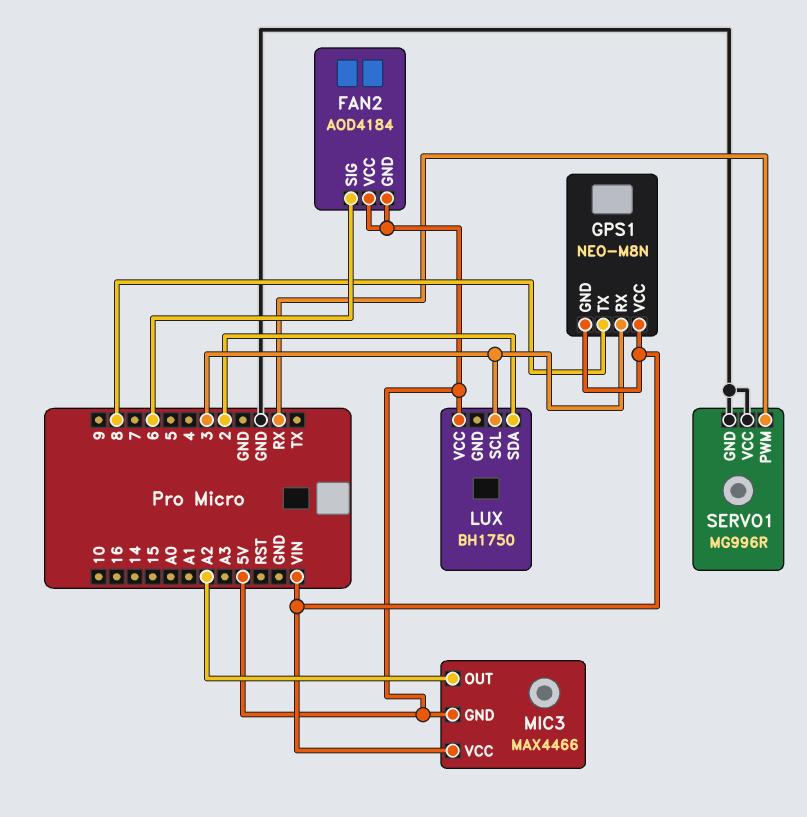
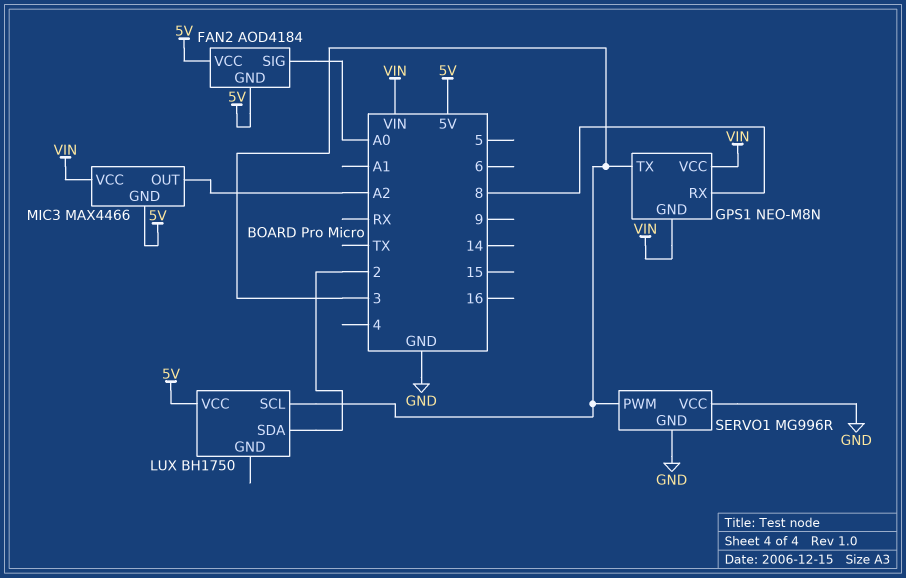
FAN2 pin SIG: 6 -> A0
GPS1 pin RX: 3 -> 8
GPS1 pin TX: 8 -> 3
SERVO1 pin PWM: RX -> 3

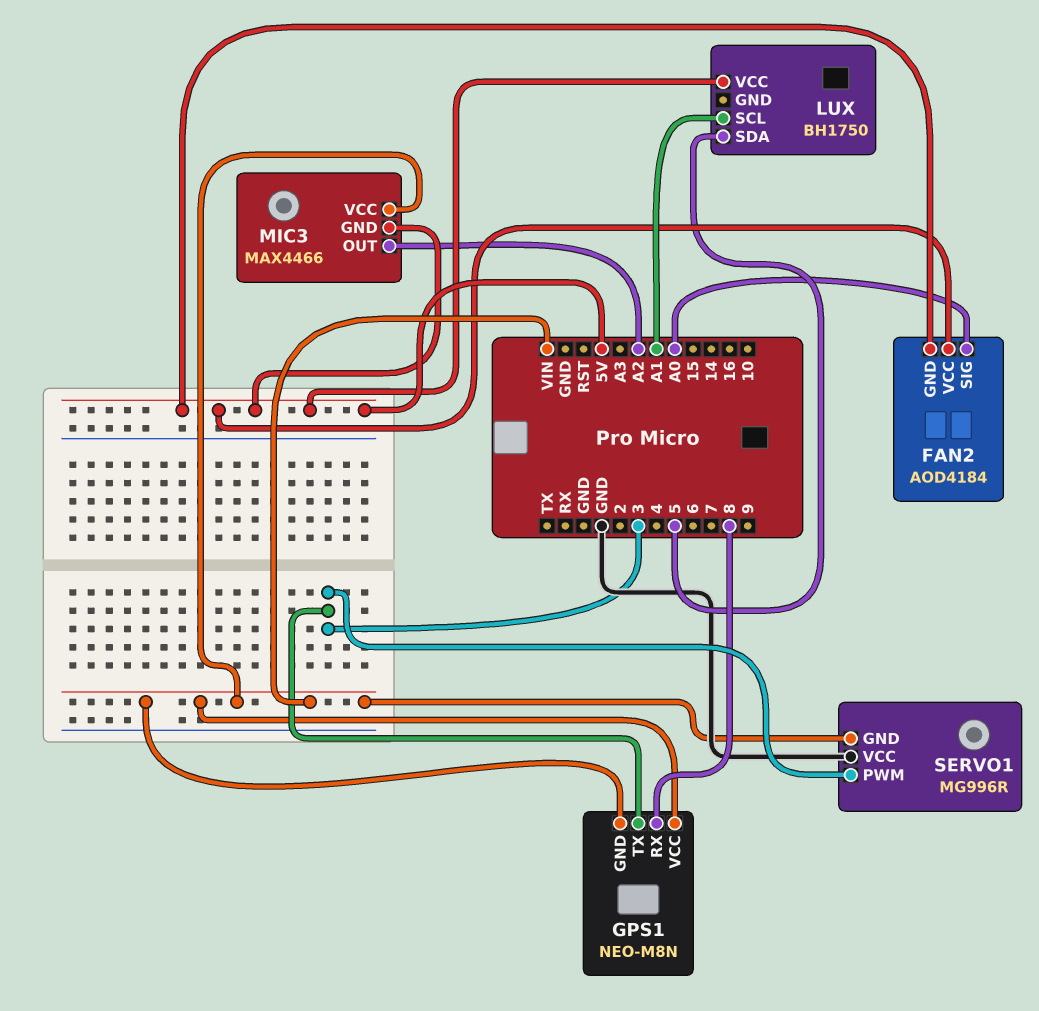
LUX pin SCL: 3 -> A1
LUX pin SDA: 2 -> 5
SERVO1 pin GND: GND -> VIN

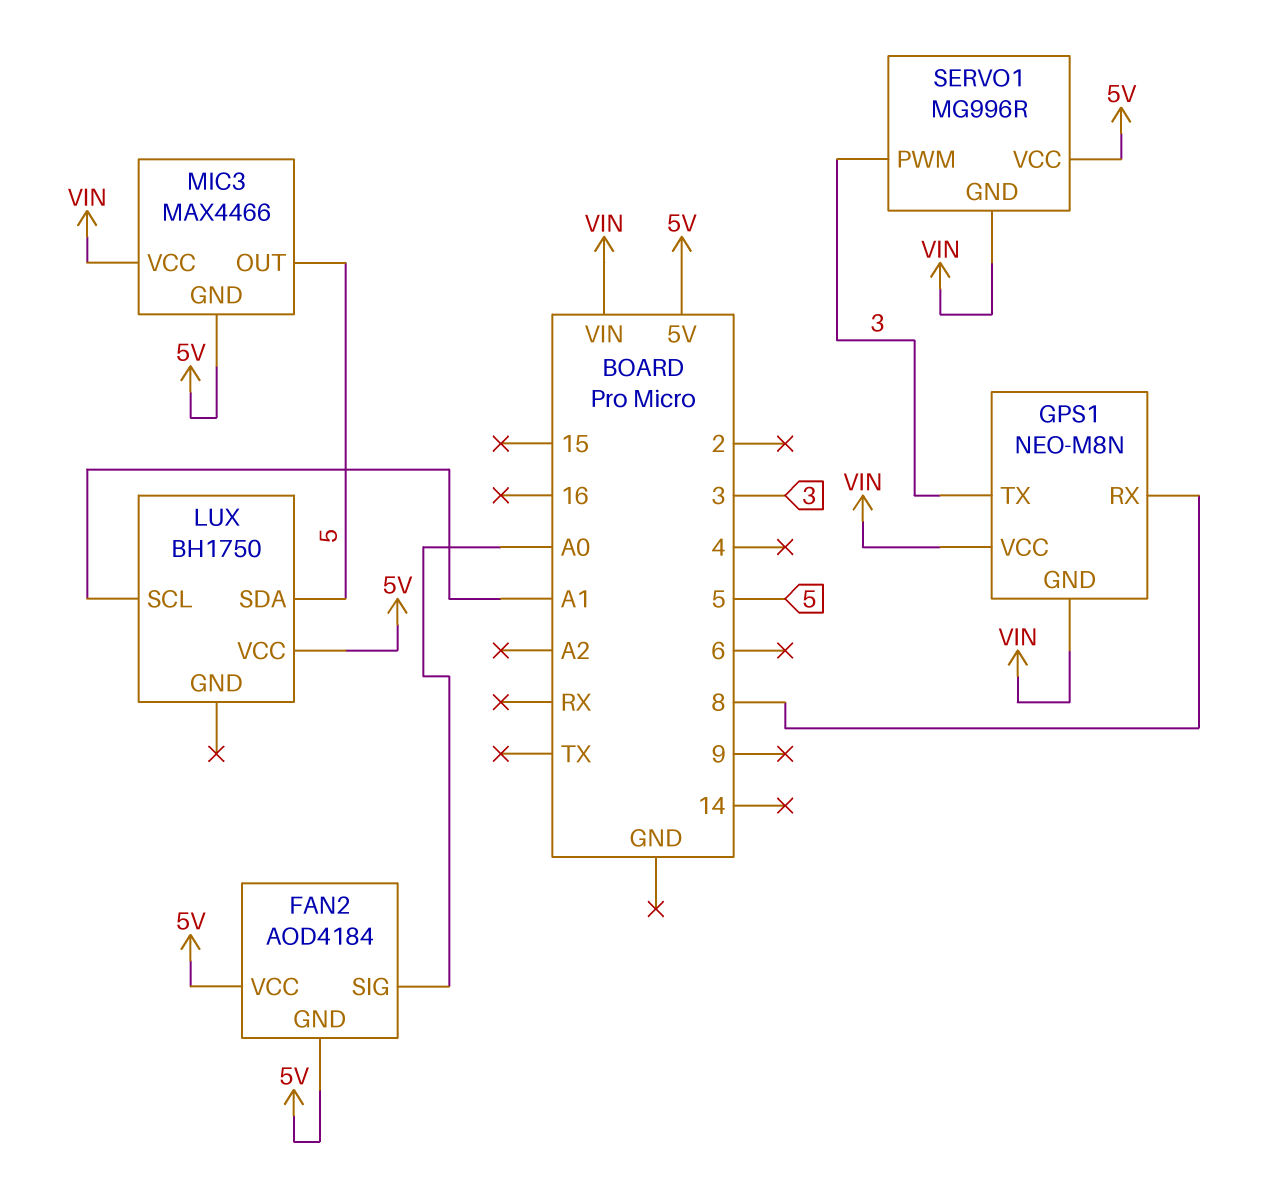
MIC3 pin OUT: A2 -> 5
SERVO1 pin VCC: GND -> 5V

